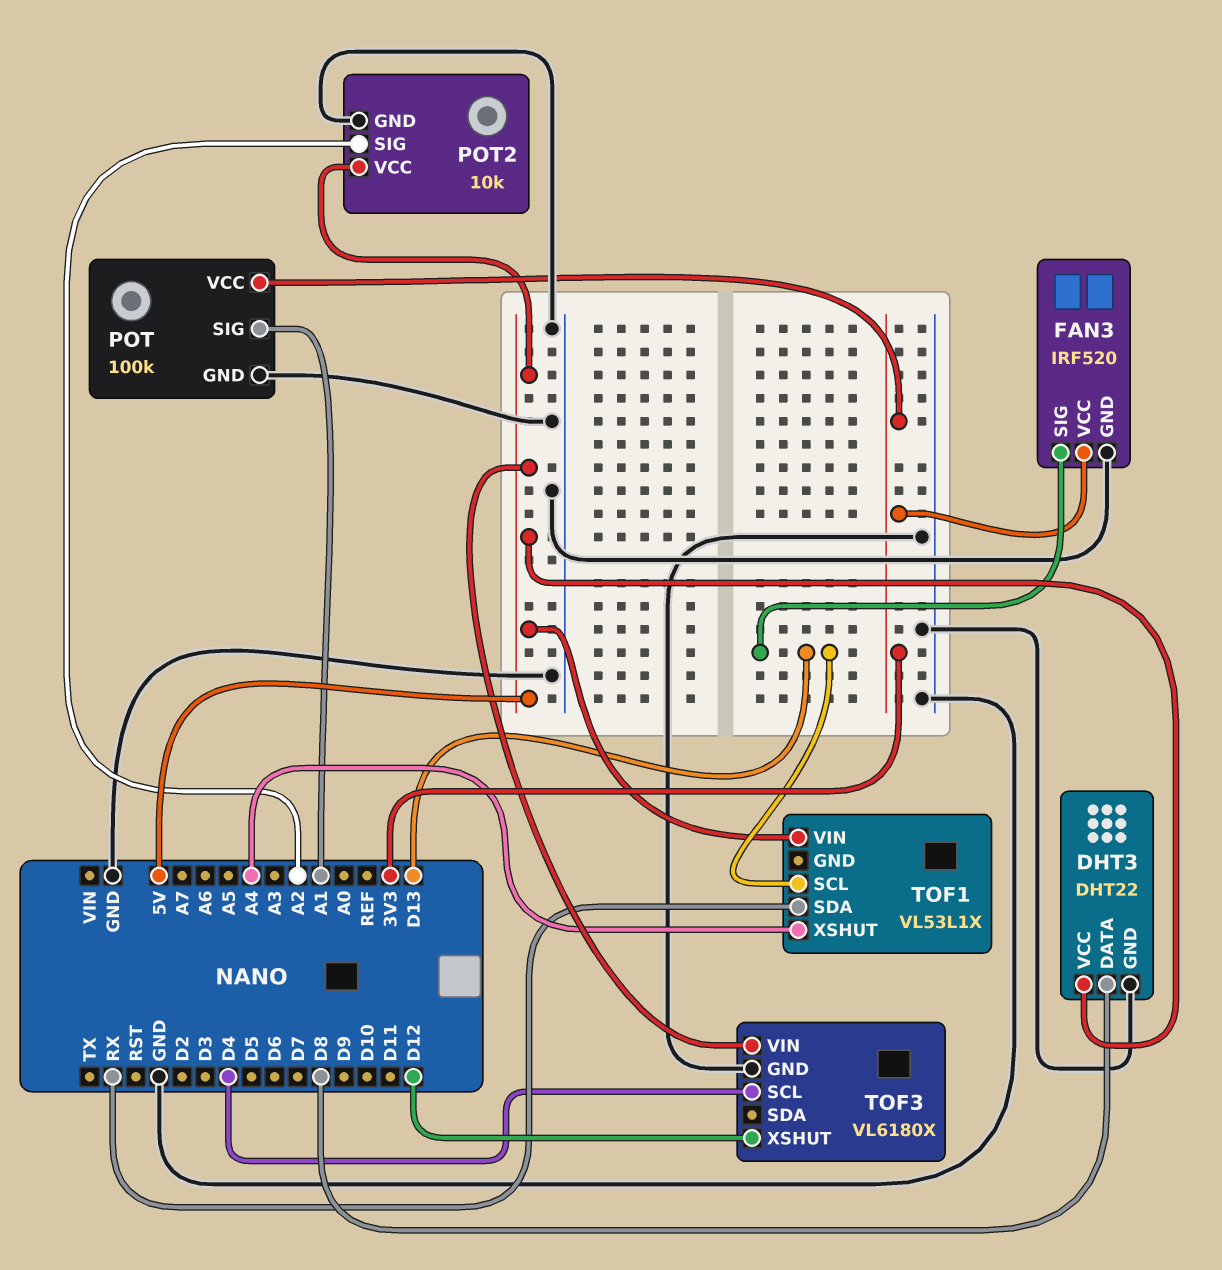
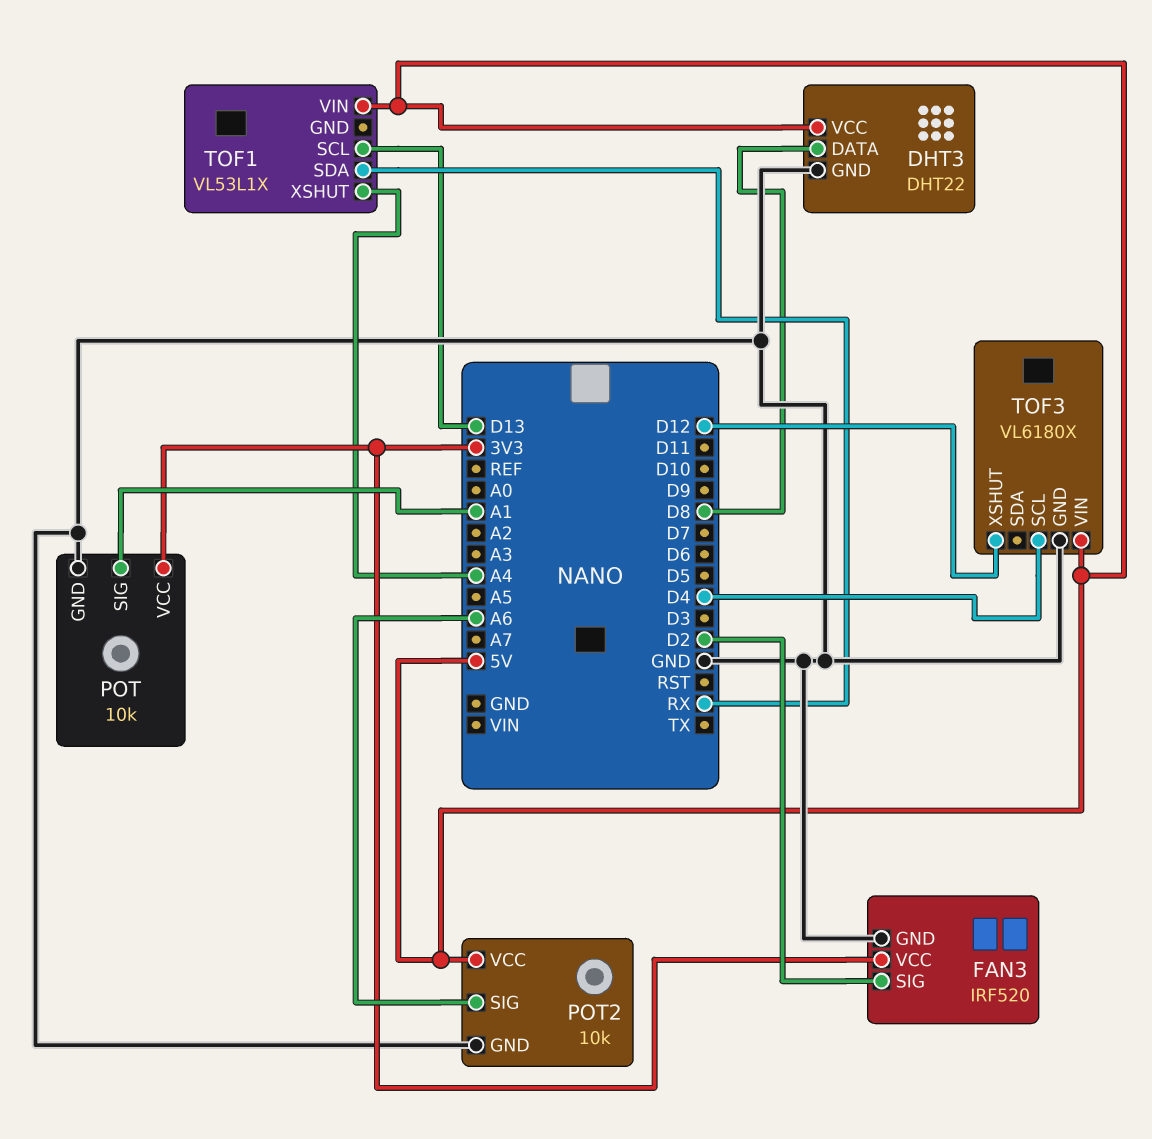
FAN3 pin SIG: D13 -> D2
POT: 100k -> 10k
POT2 pin SIG: A2 -> A6

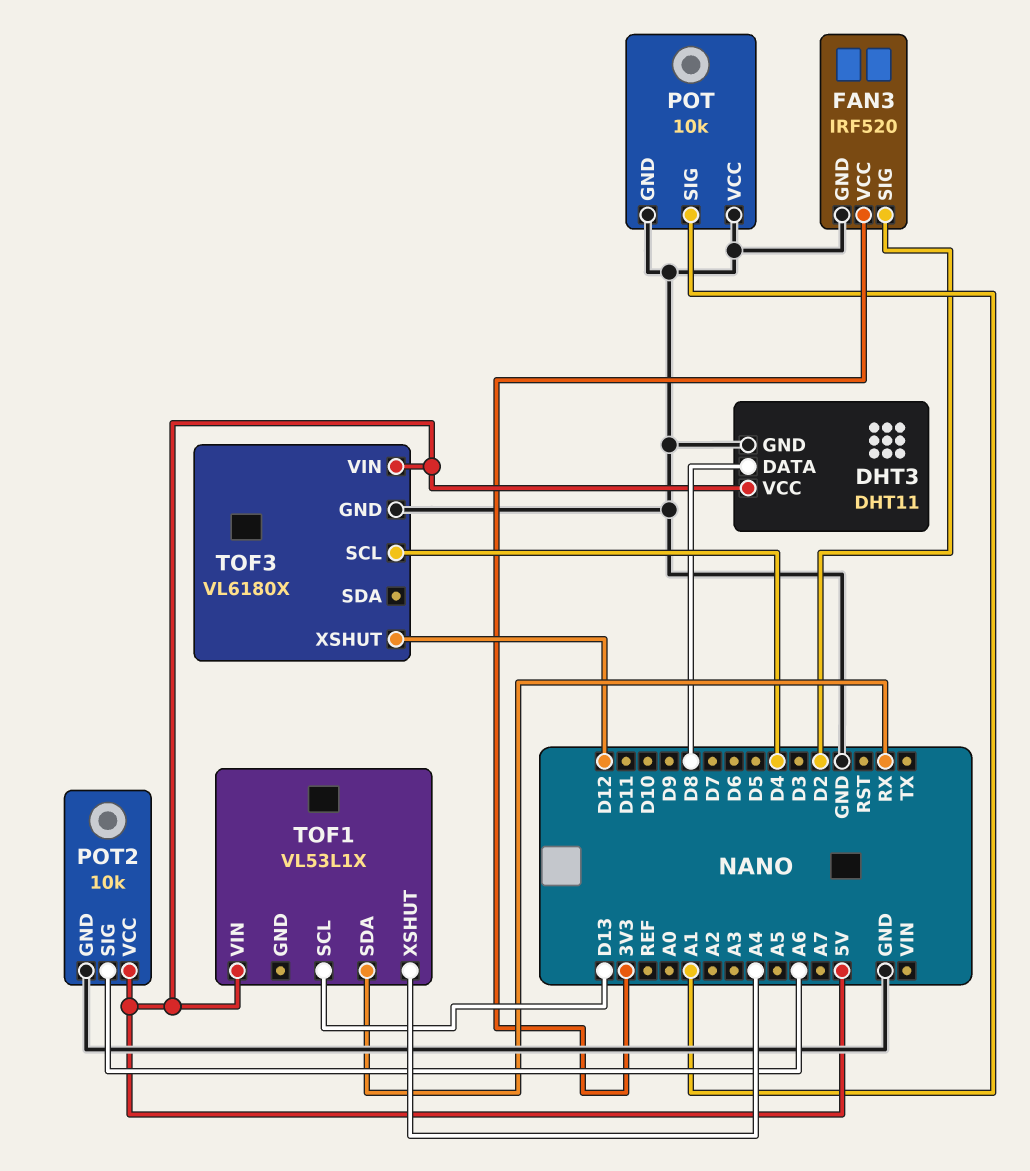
DHT3: DHT22 -> DHT11
POT pin VCC: 3V3 -> GND

